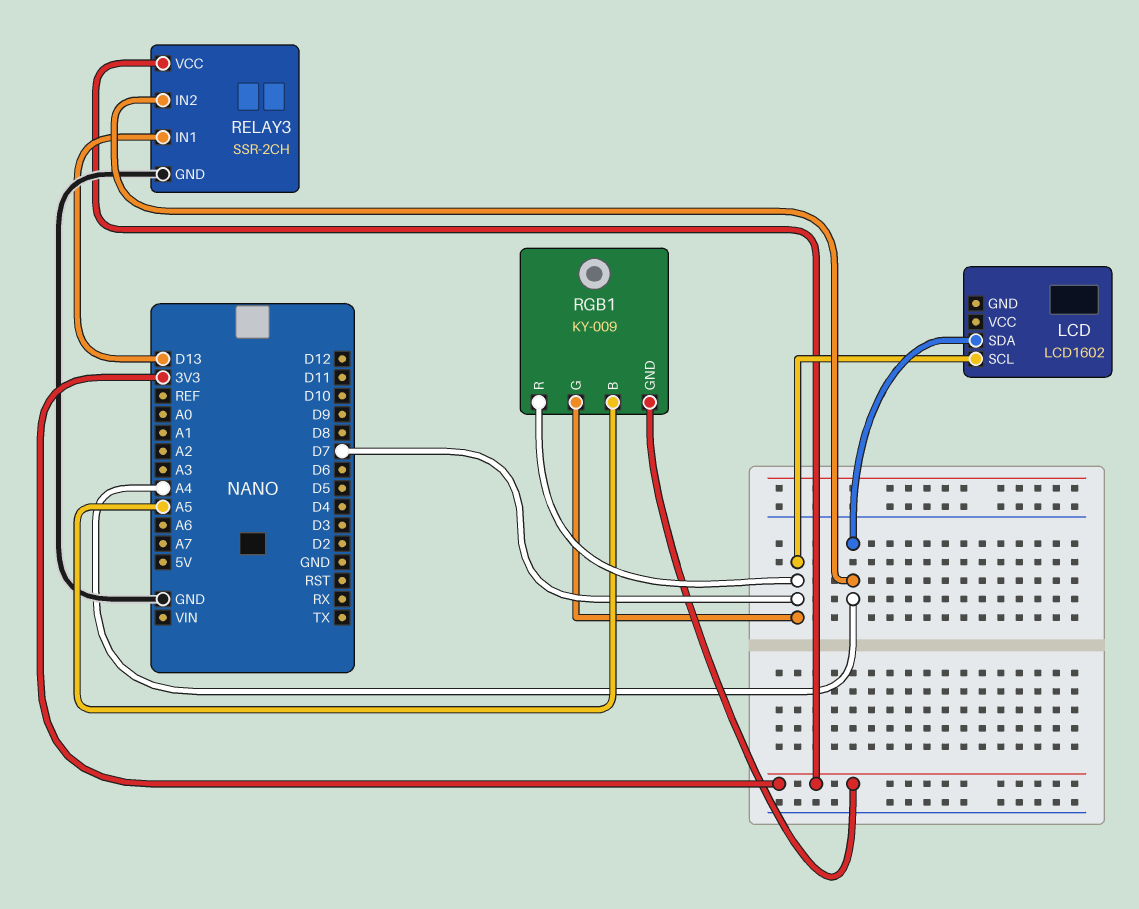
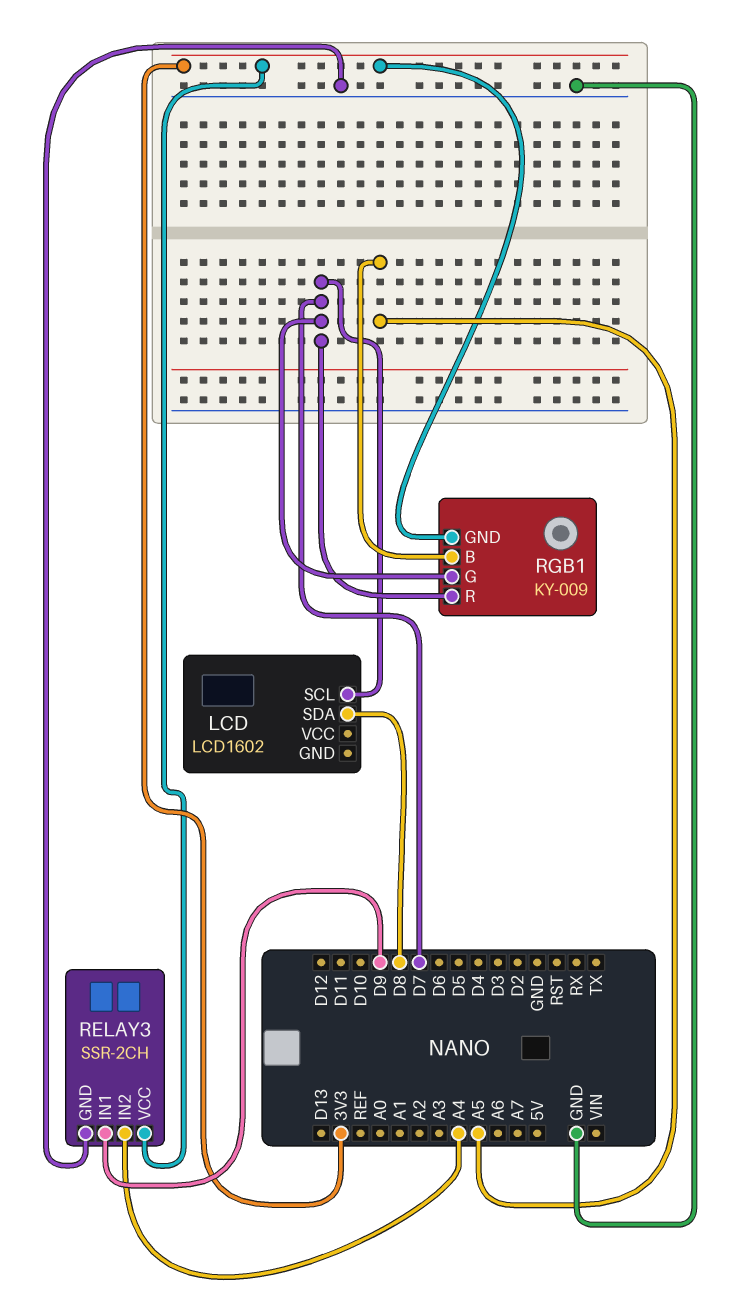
LCD pin SDA: A4 -> D8
RELAY3 pin IN1: D13 -> D9

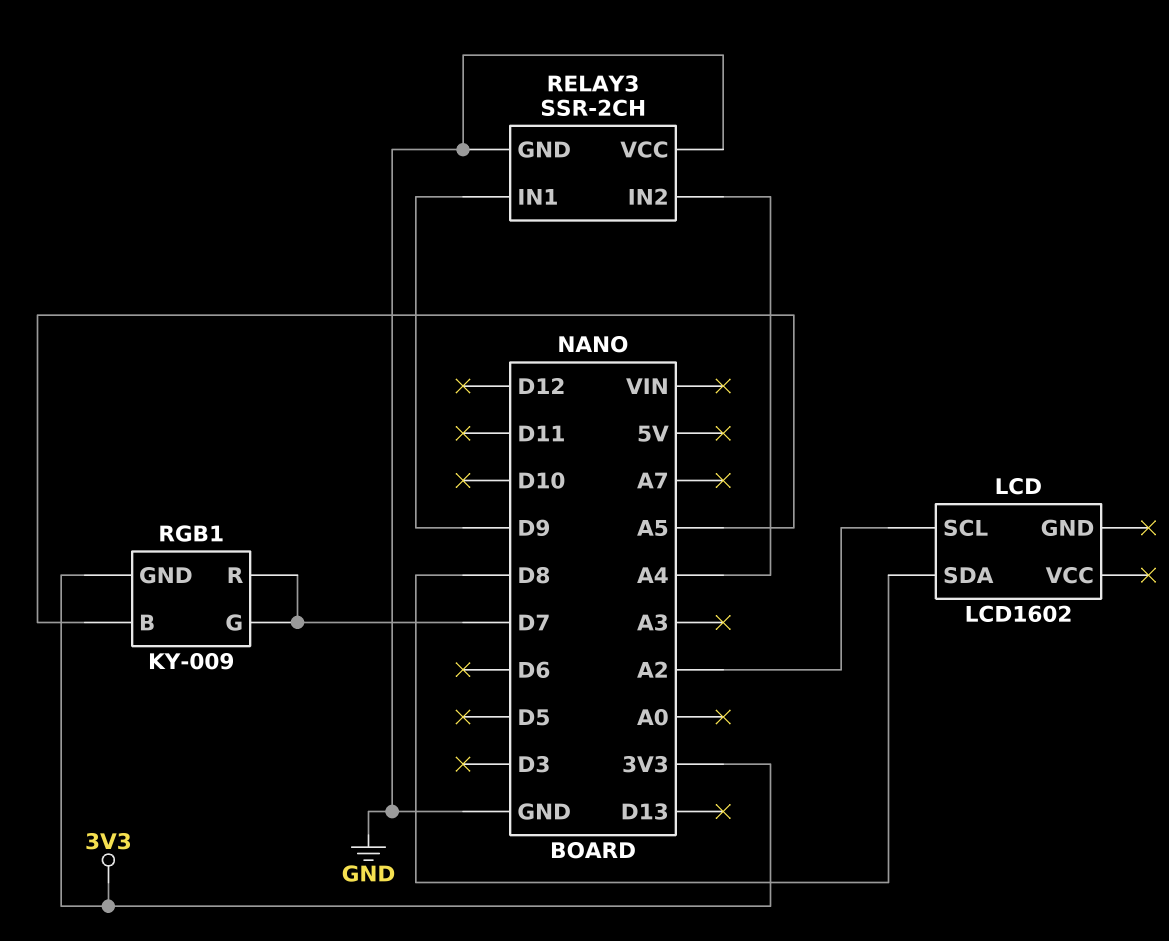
LCD pin SCL: D7 -> A2
RELAY3 pin VCC: 3V3 -> GND

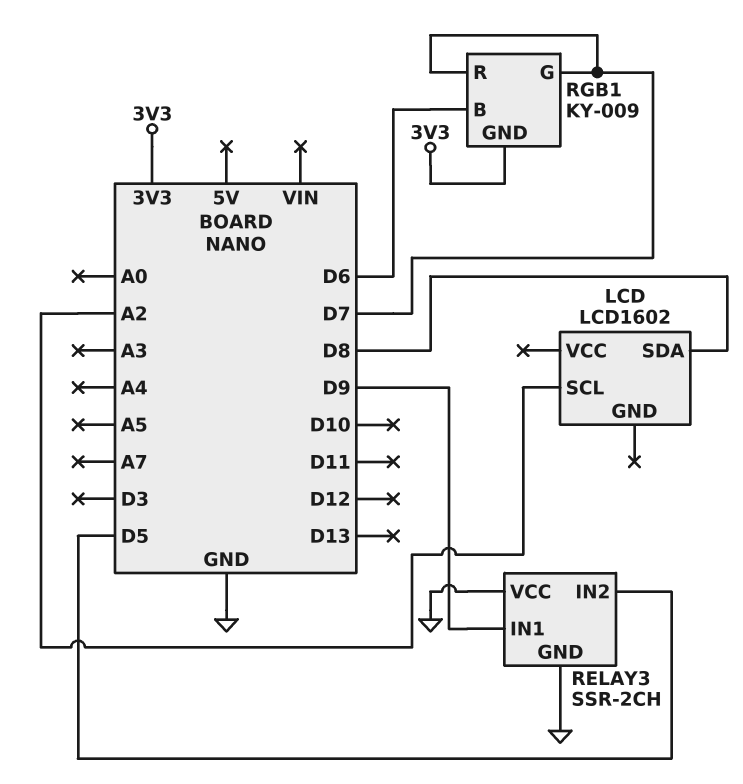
RELAY3 pin IN2: A4 -> D5
RGB1 pin B: A5 -> D6

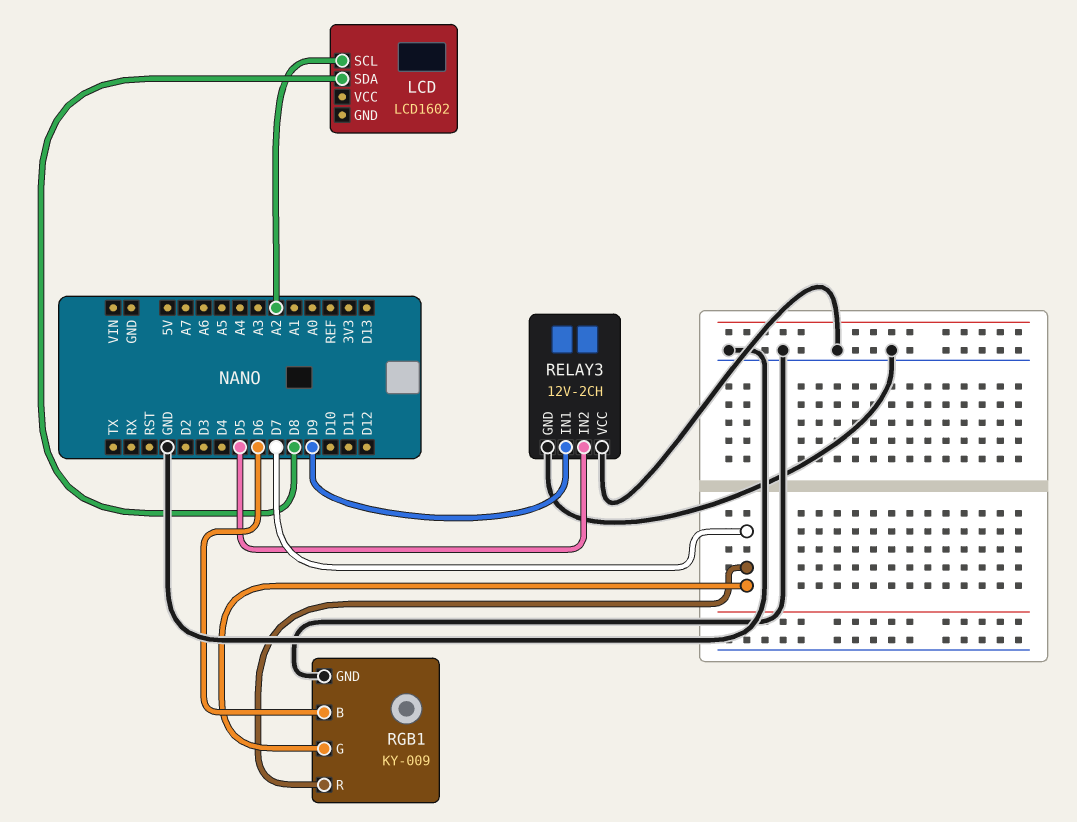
RELAY3: SSR-2CH -> 12V-2CH
RGB1 pin GND: 3V3 -> GND

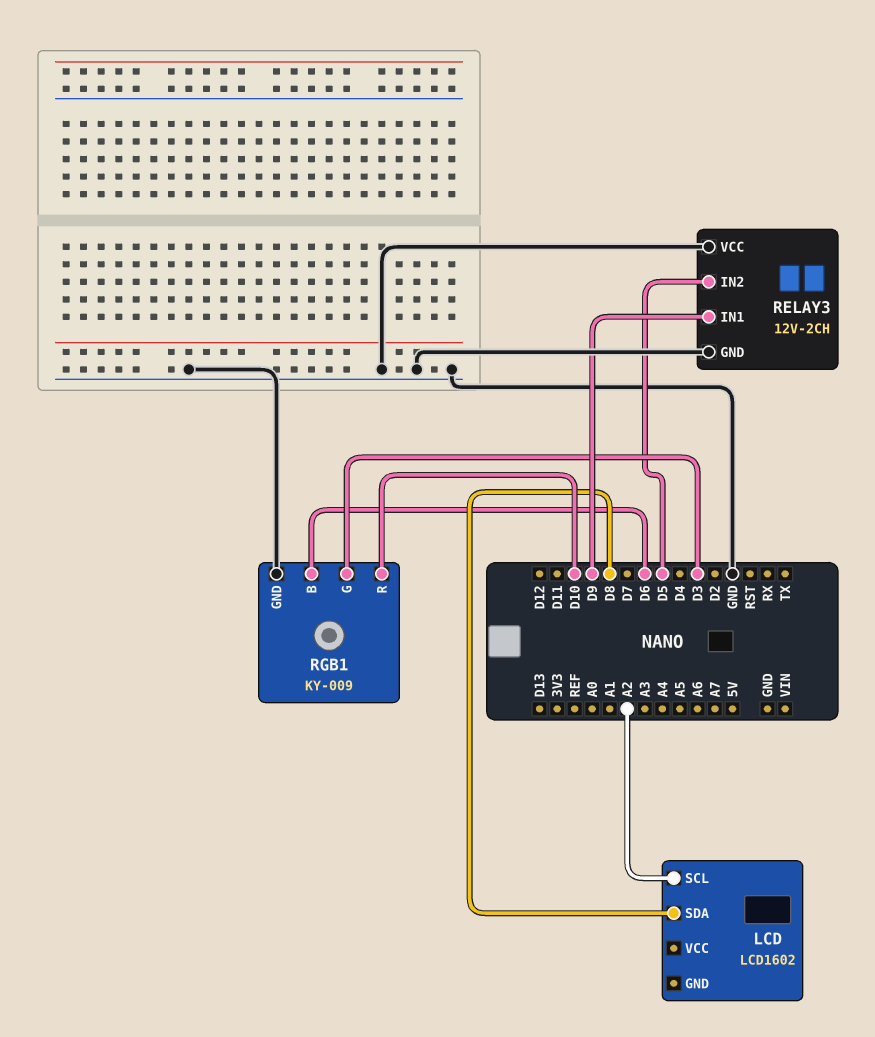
RGB1 pin G: D7 -> D3
RGB1 pin R: D7 -> D10

